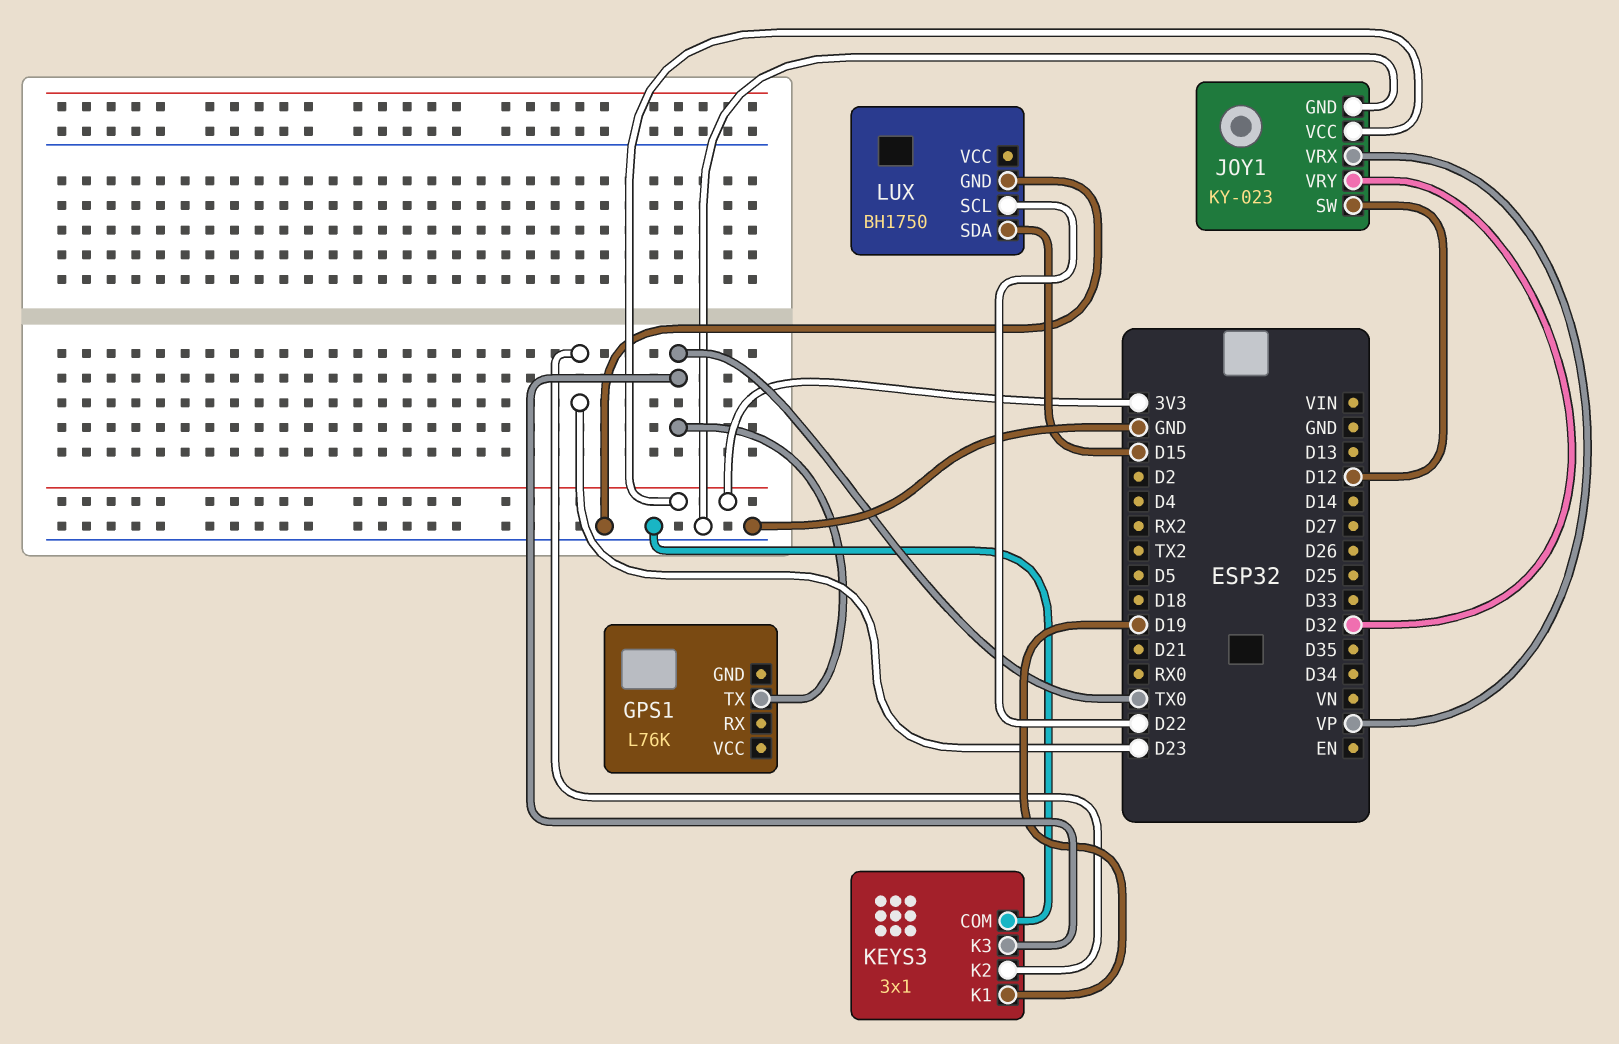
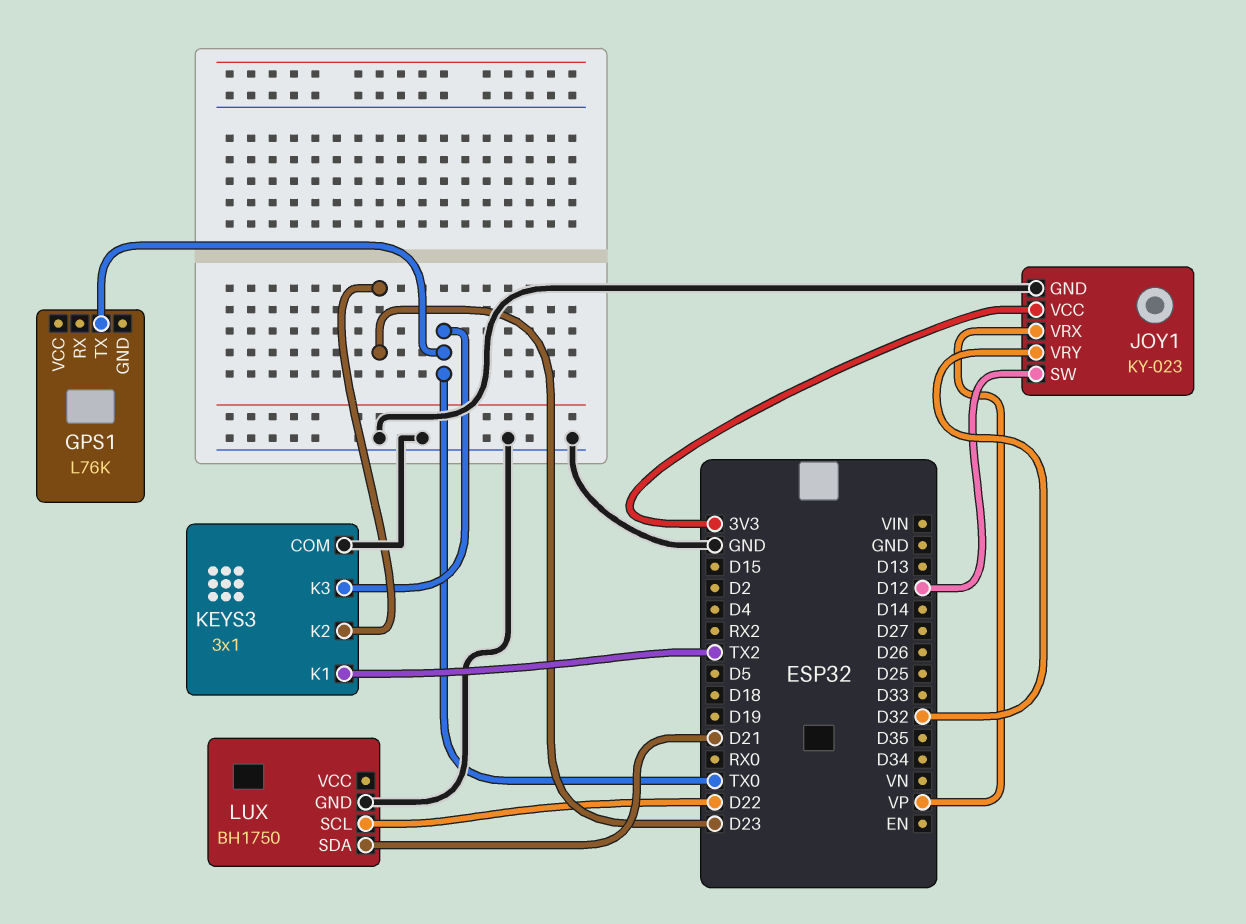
KEYS3 pin K1: D19 -> TX2
LUX pin SDA: D15 -> D21

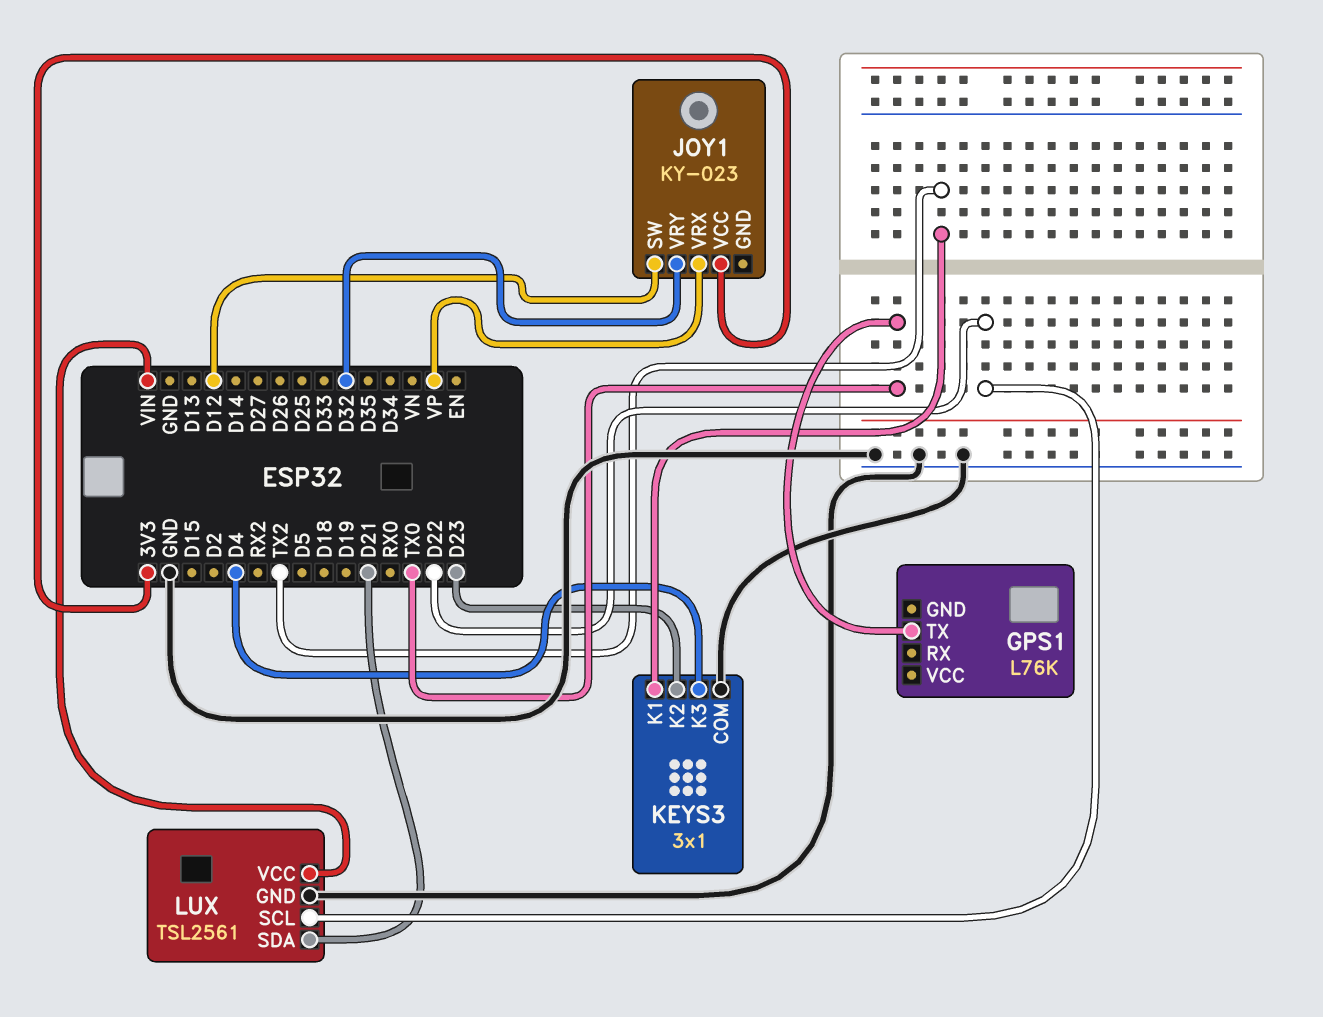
JOY1 pin GND: GND -> none
KEYS3 pin K3: TX0 -> D4
LUX: BH1750 -> TSL2561
LUX pin VCC: none -> VIN

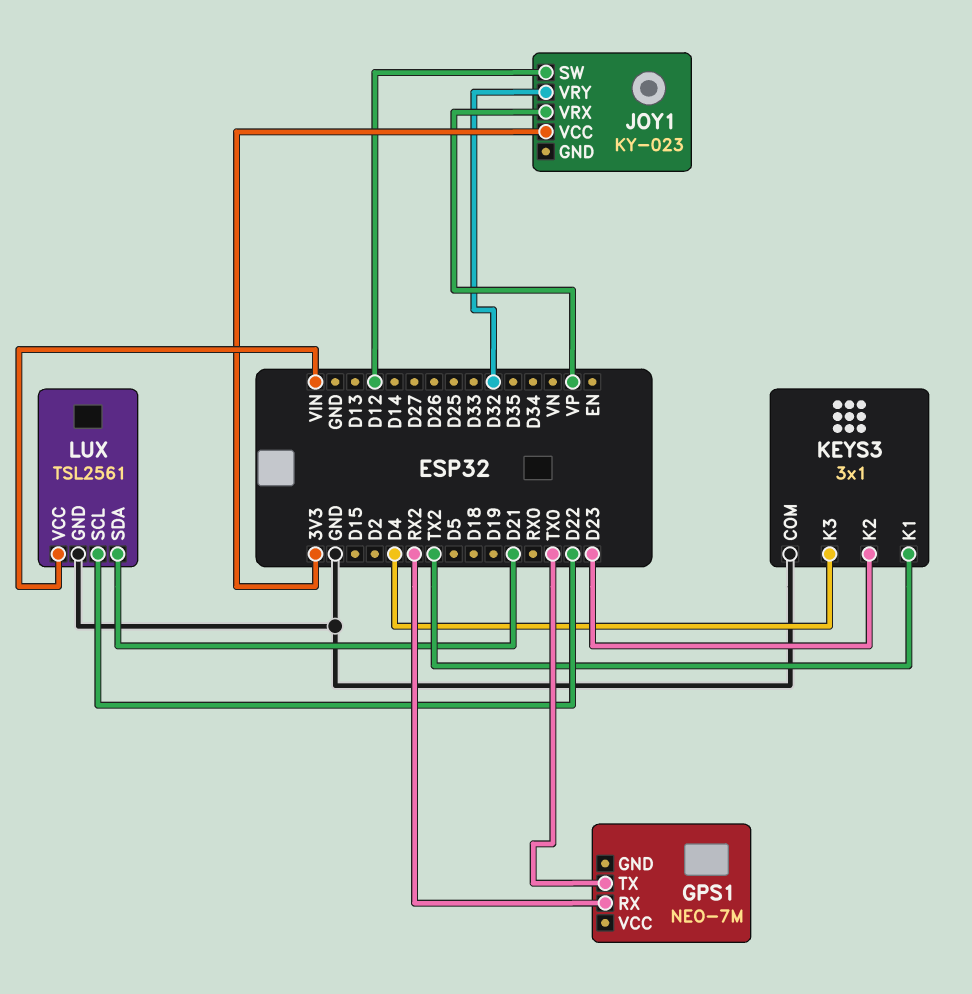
GPS1: L76K -> NEO-7M
GPS1 pin RX: none -> RX2

